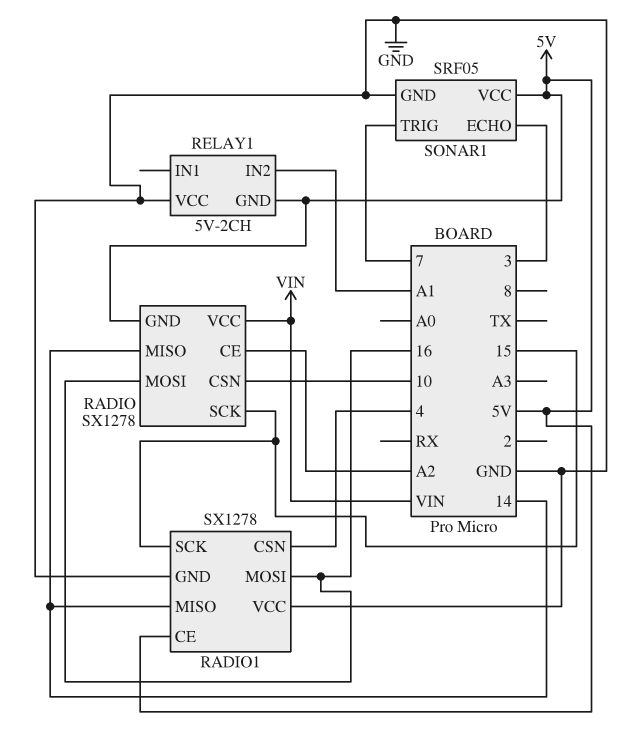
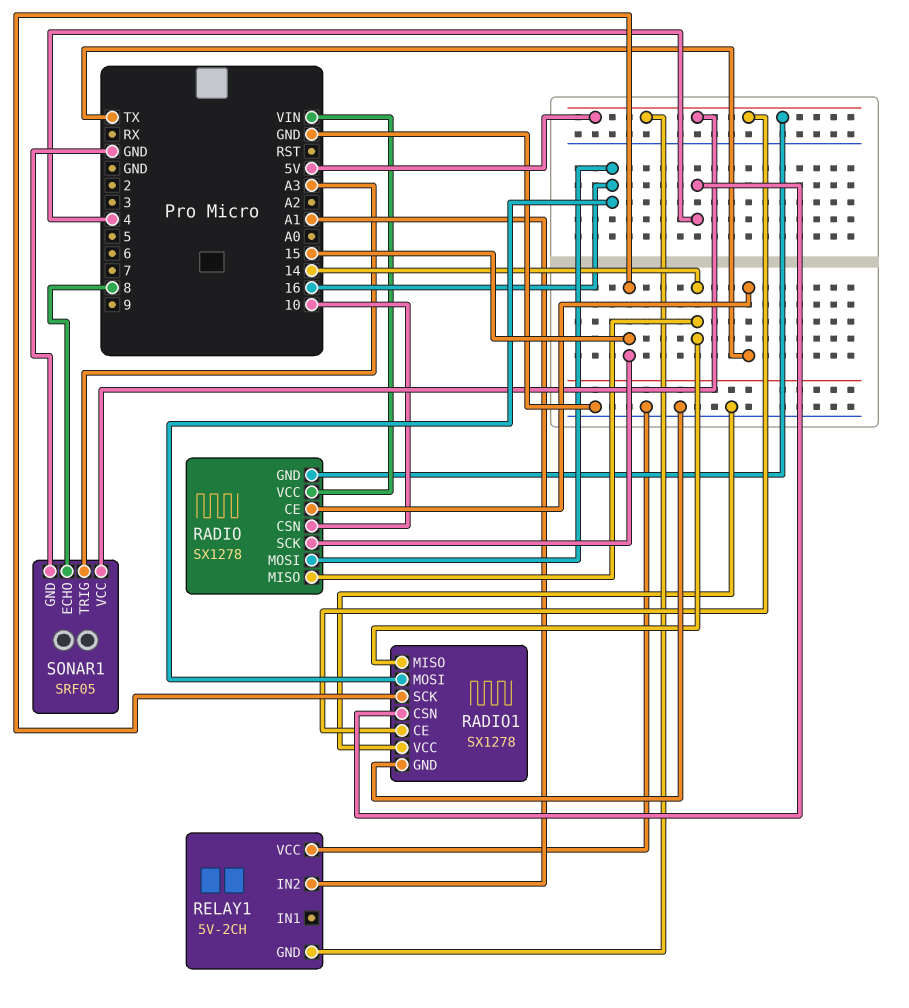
RADIO pin CE: A2 -> TX
SONAR1 pin ECHO: 3 -> 8
SONAR1 pin TRIG: 7 -> A3

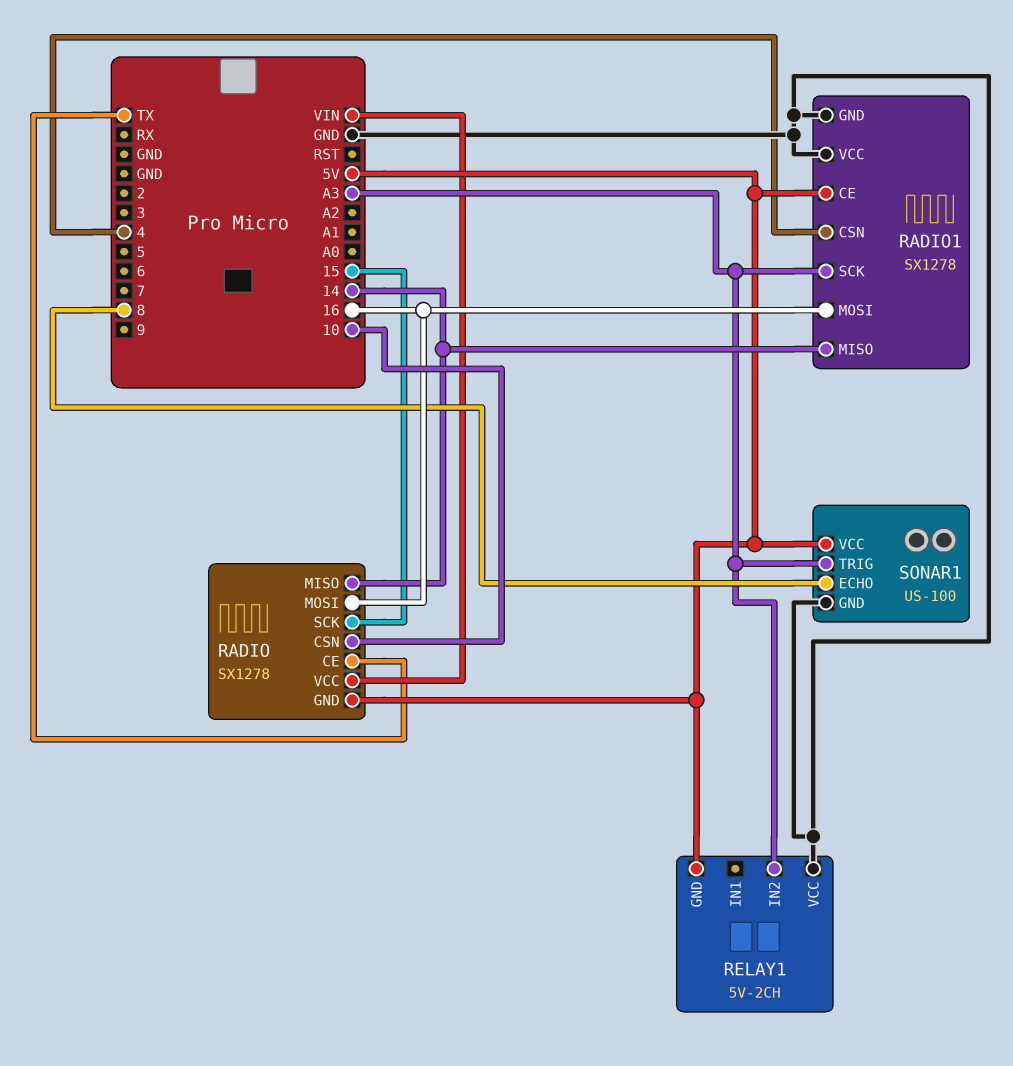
RADIO1 pin SCK: 15 -> A3
RELAY1 pin IN2: A1 -> A3
SONAR1: SRF05 -> US-100

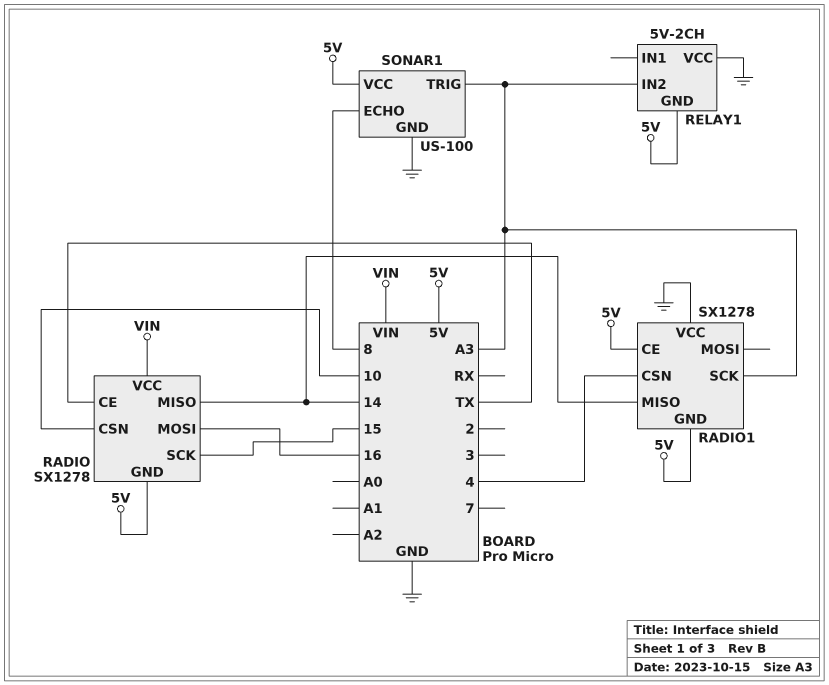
RADIO1 pin GND: GND -> 5V
RADIO1 pin MOSI: 16 -> none

